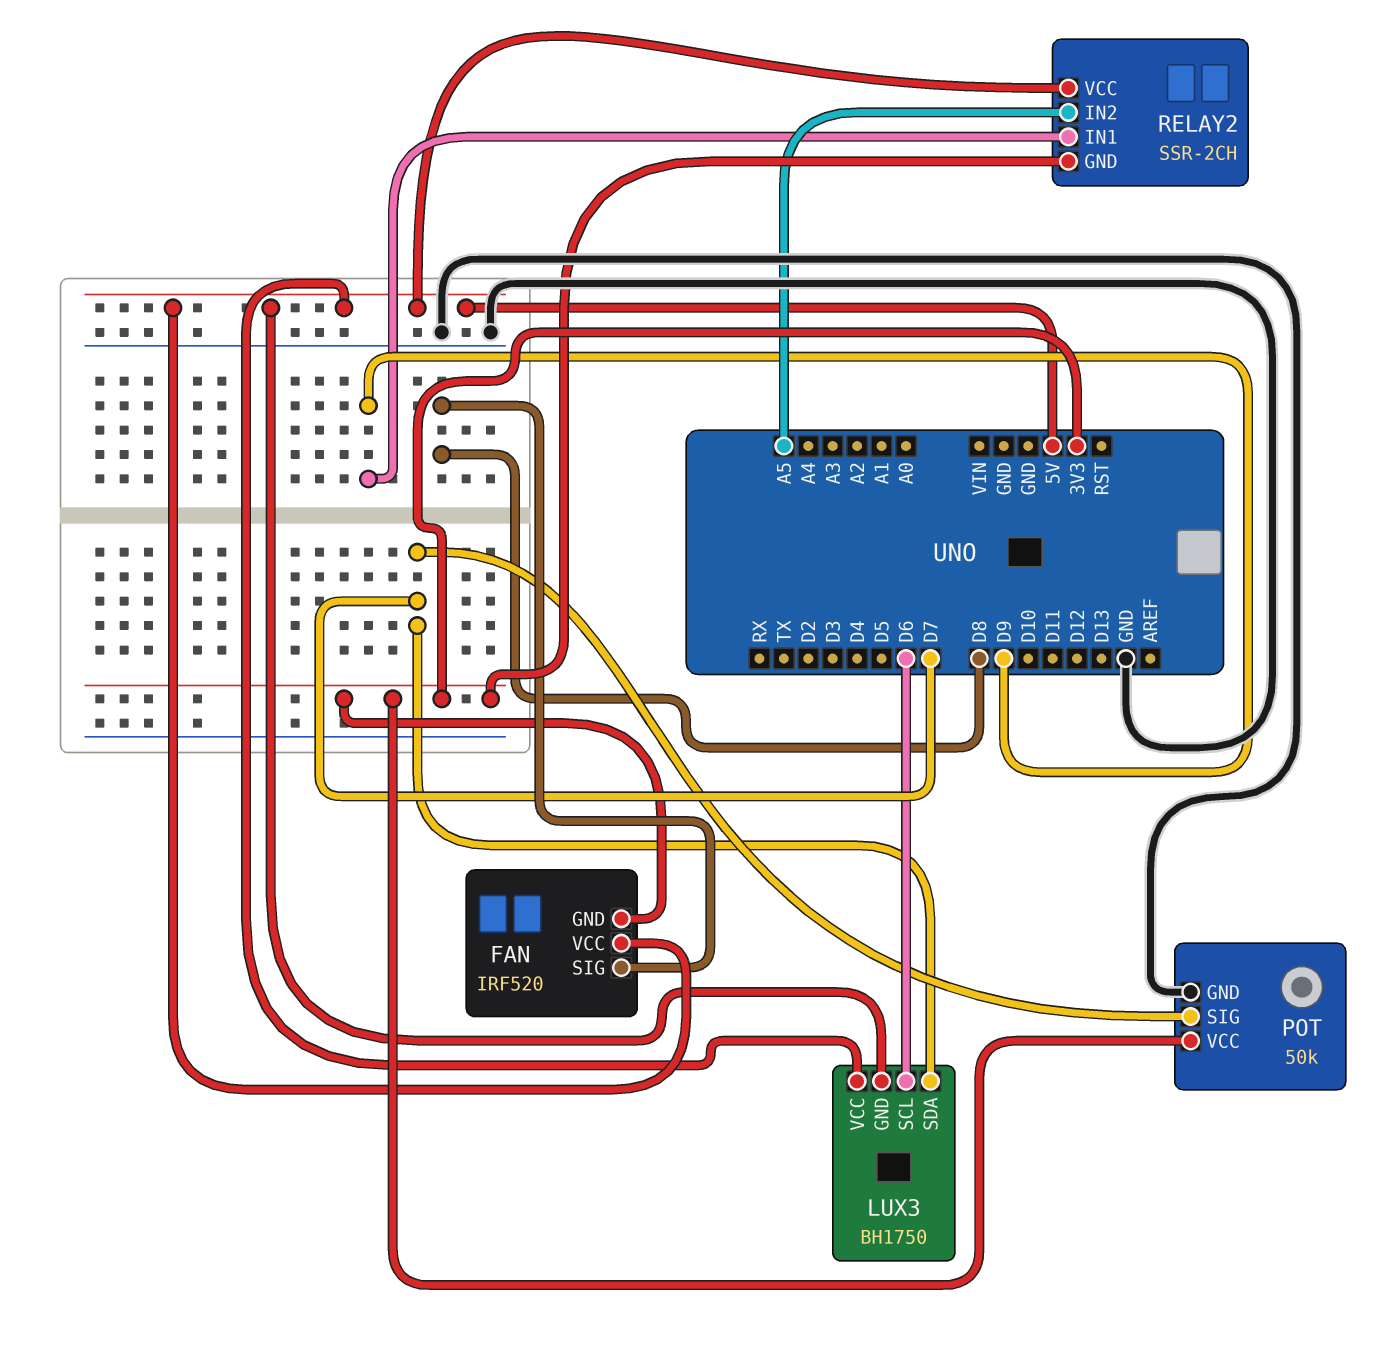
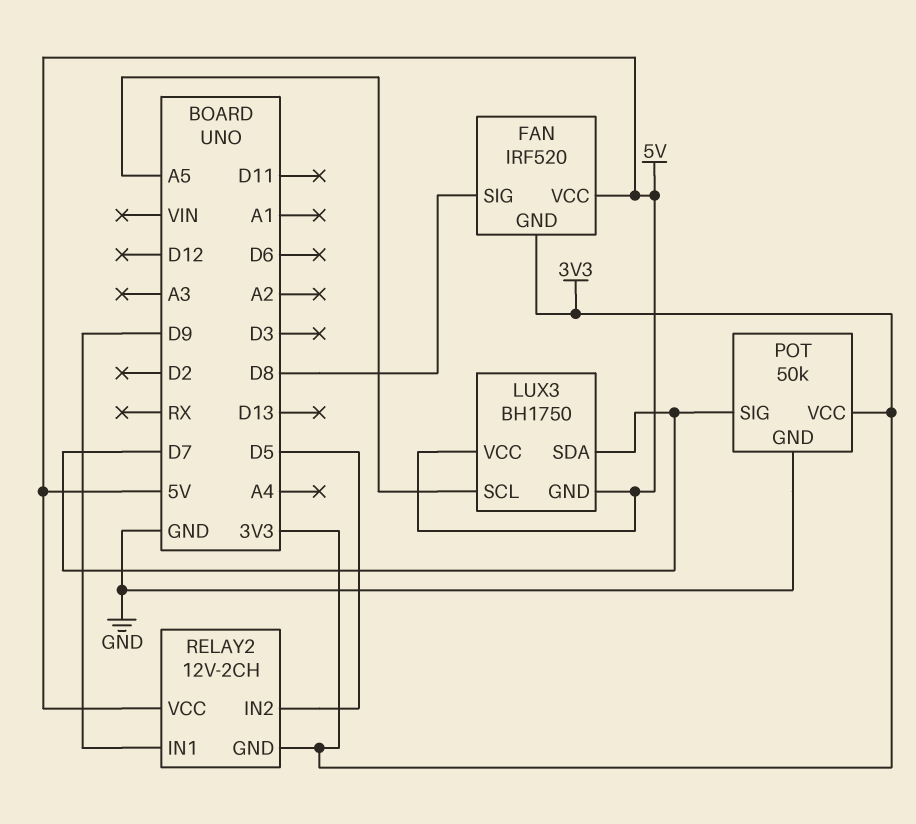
LUX3 pin SCL: D6 -> A5
RELAY2: SSR-2CH -> 12V-2CH
RELAY2 pin IN2: A5 -> D5

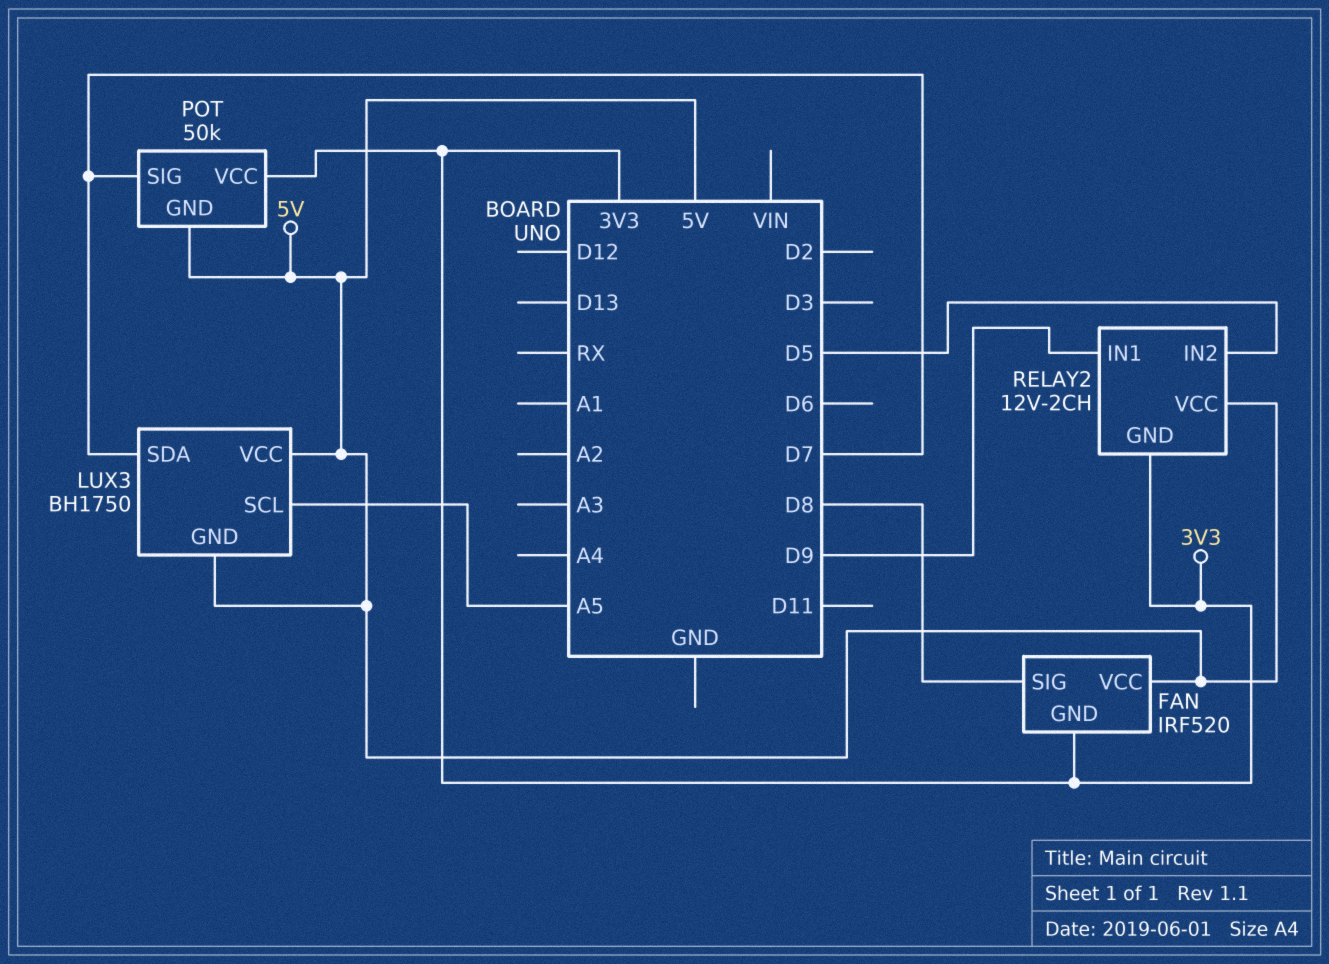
POT pin GND: GND -> 5V

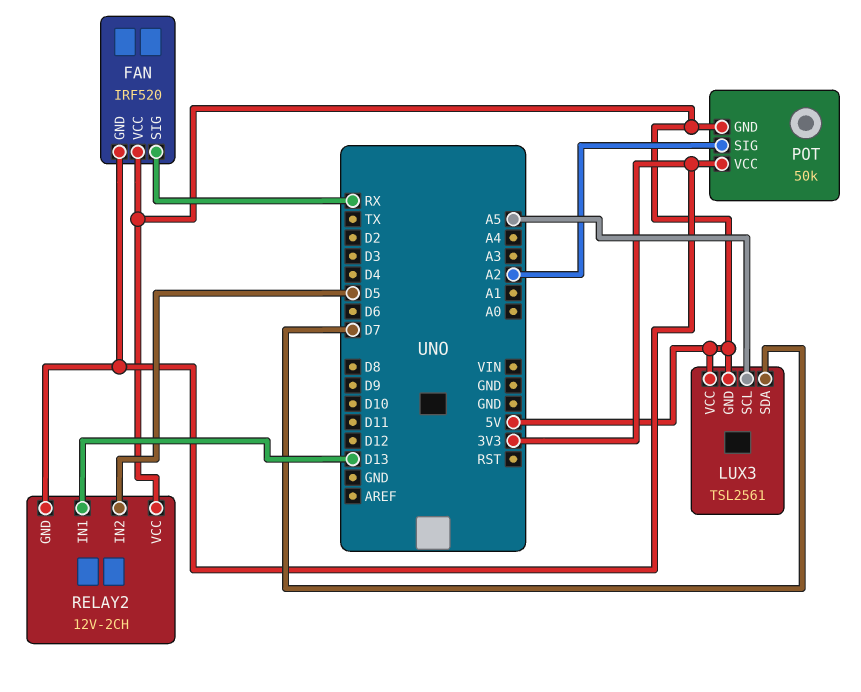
FAN pin SIG: D8 -> RX
LUX3: BH1750 -> TSL2561
POT pin SIG: D7 -> A2
RELAY2 pin IN1: D9 -> D13

